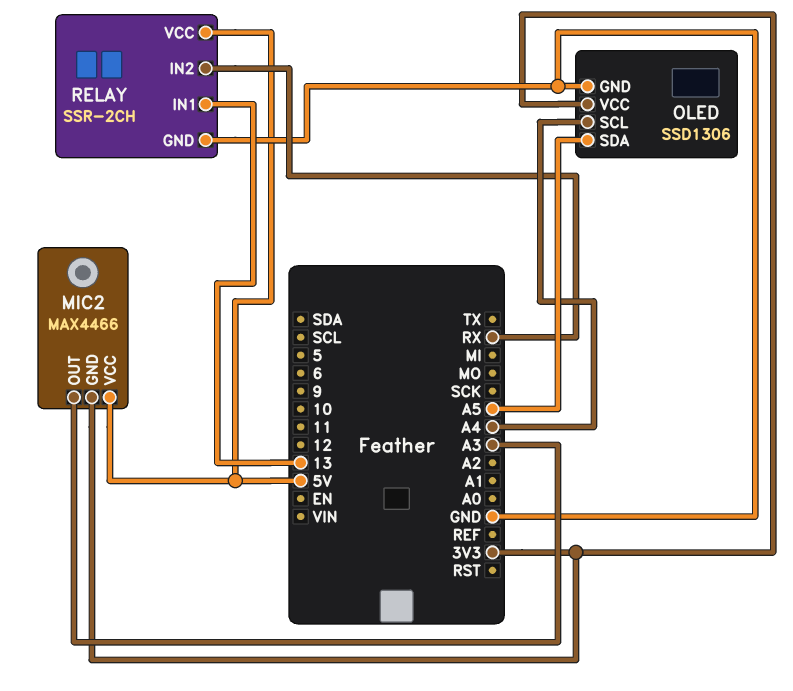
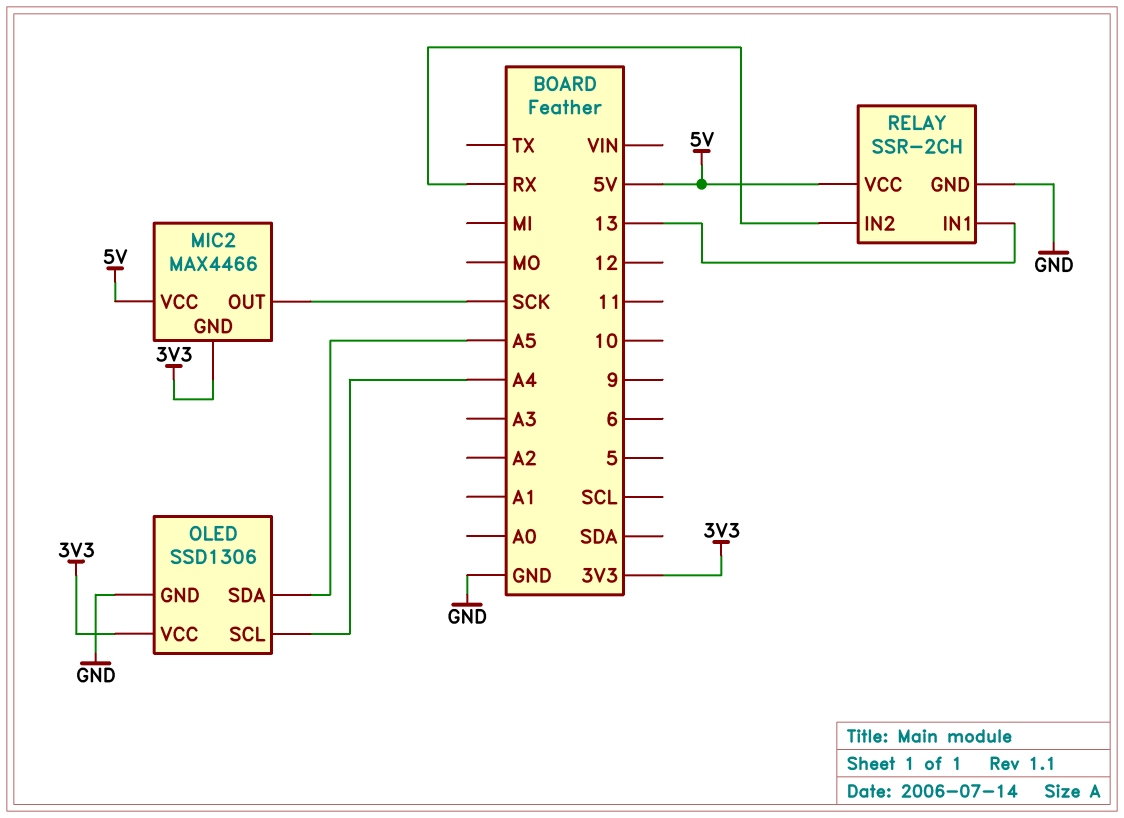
MIC2 pin OUT: A3 -> SCK

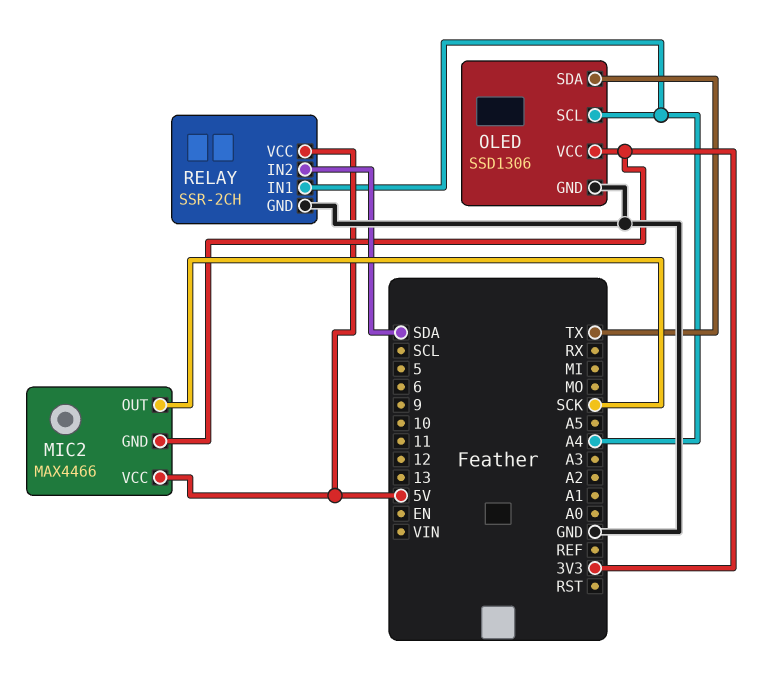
OLED pin SDA: A5 -> TX
RELAY pin IN1: 13 -> A4
RELAY pin IN2: RX -> SDA

